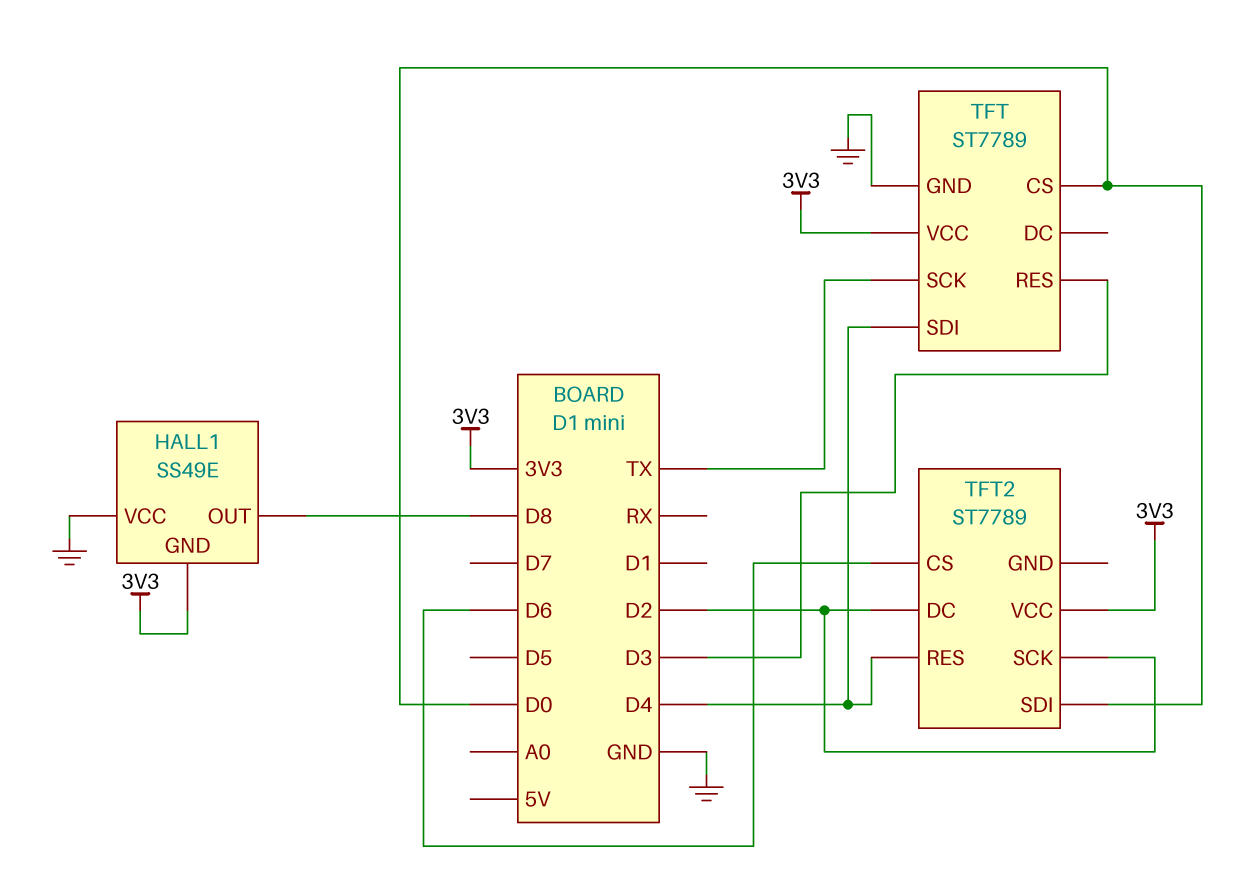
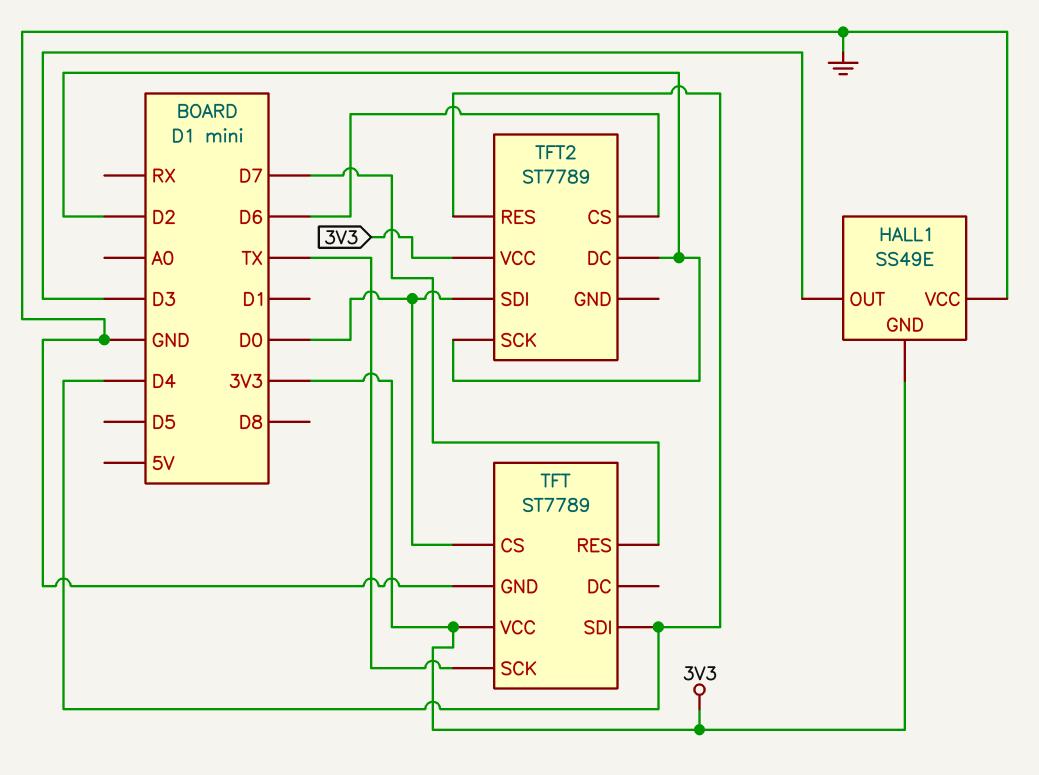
HALL1 pin OUT: D8 -> D3
TFT pin RES: D3 -> D7

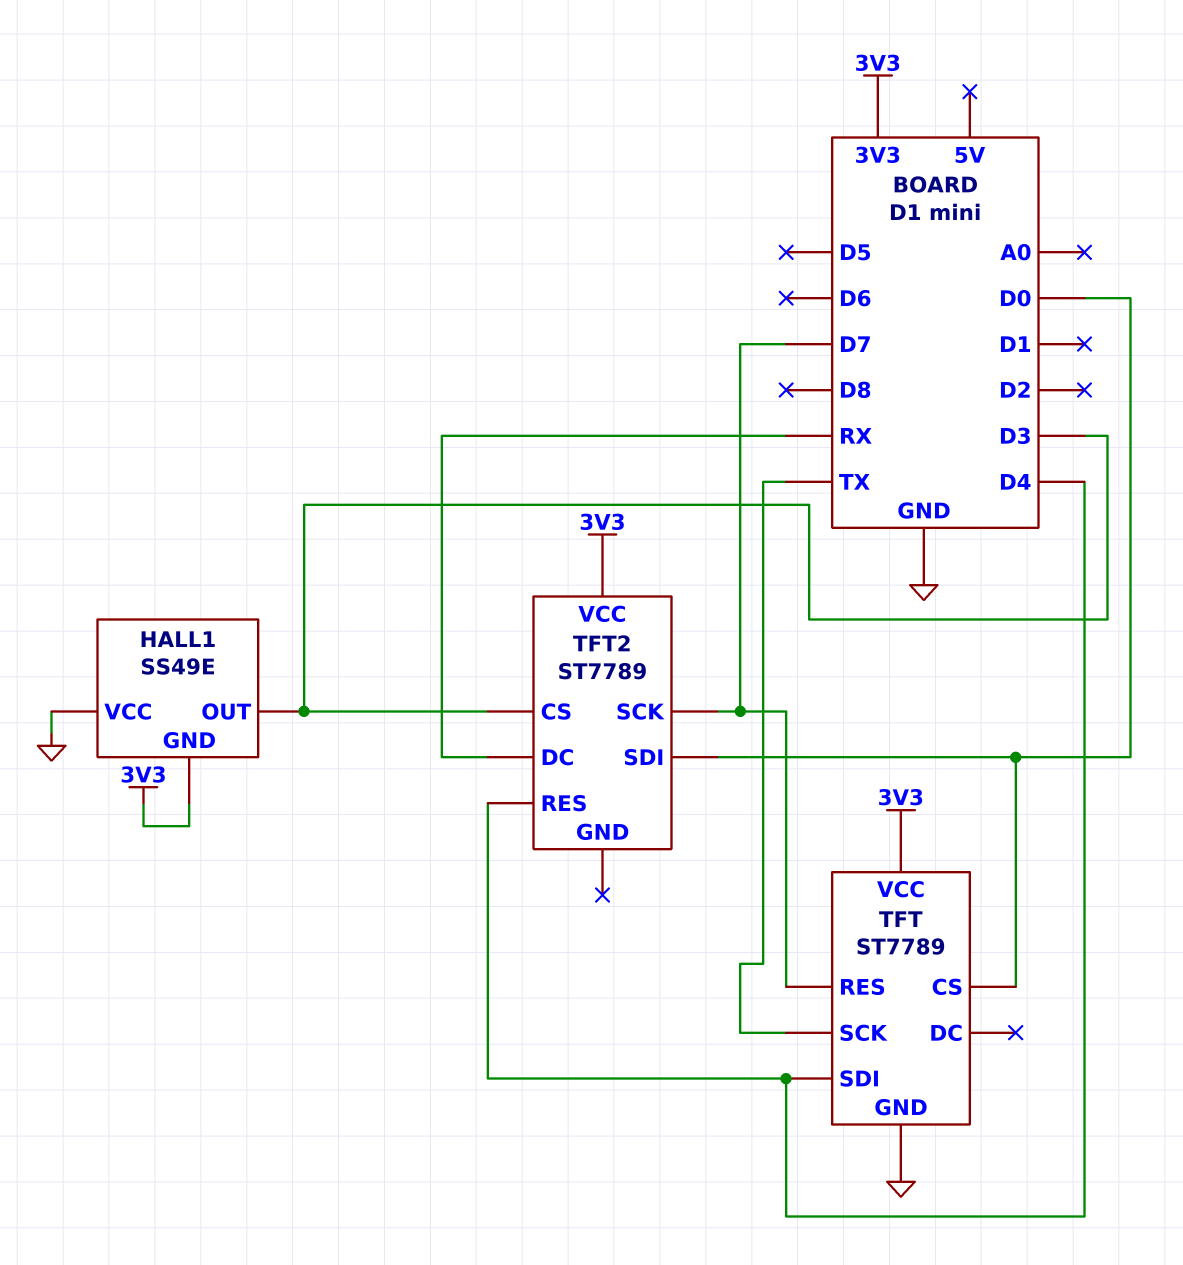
TFT2 pin CS: D6 -> D3
TFT2 pin DC: D2 -> RX
TFT2 pin SCK: D2 -> D7

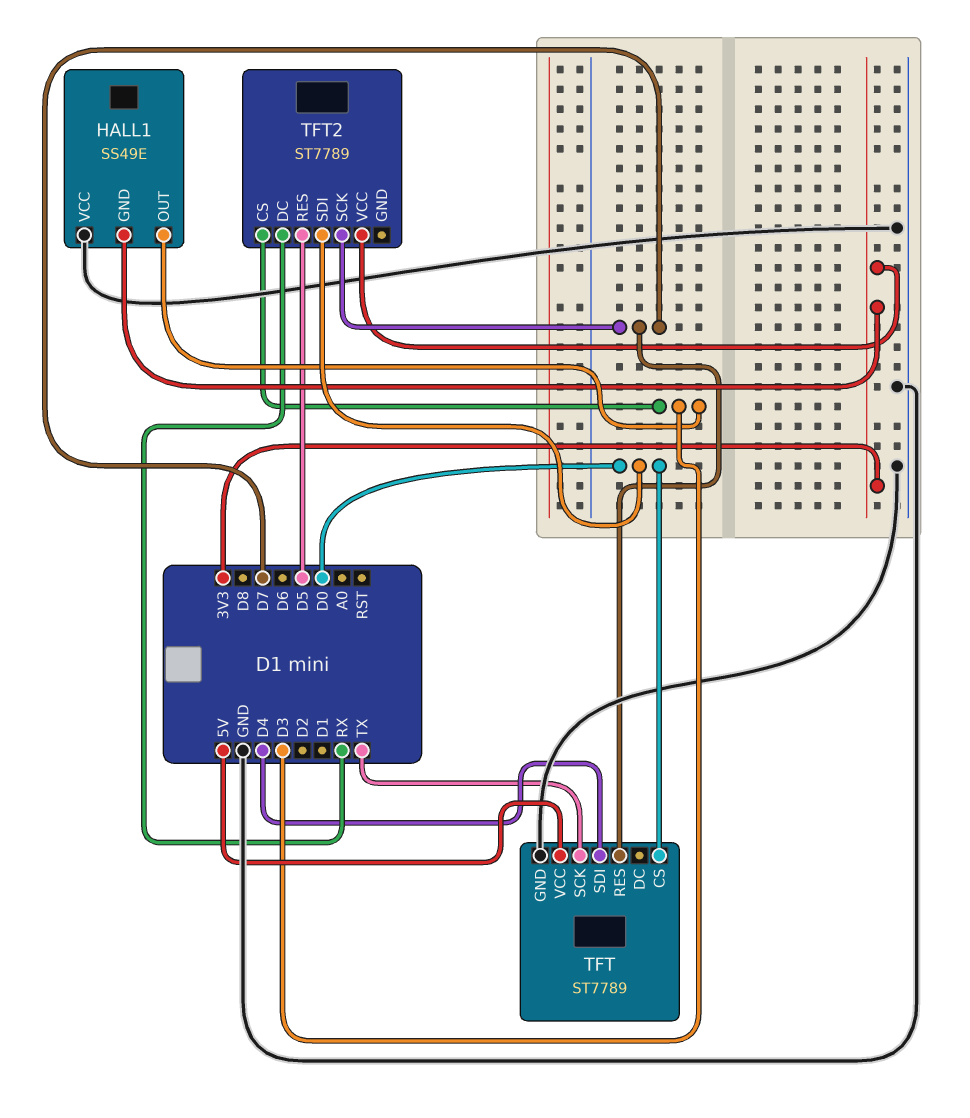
TFT pin VCC: 3V3 -> 5V
TFT2 pin RES: D4 -> D5

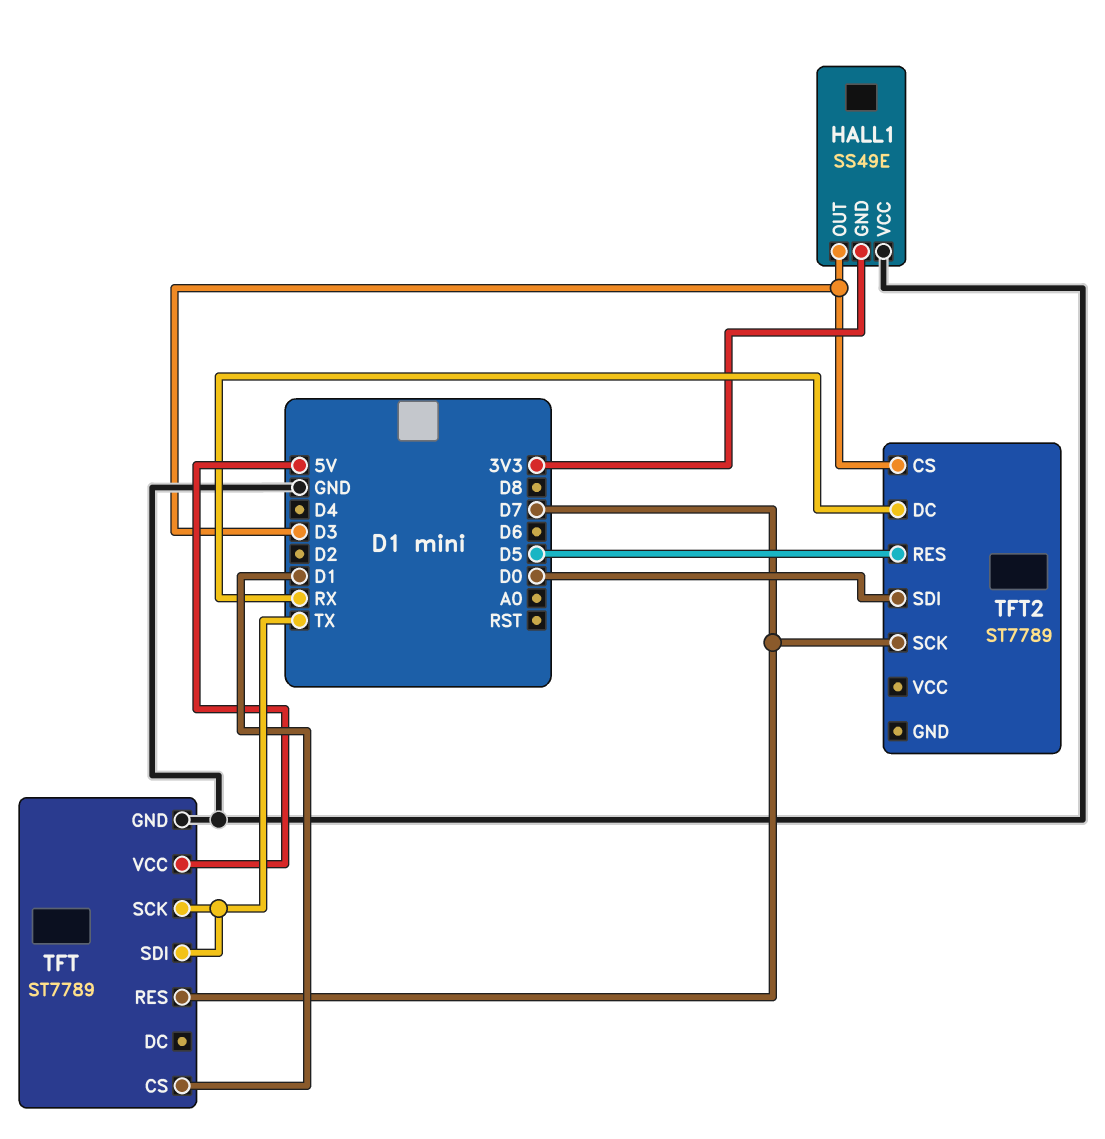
TFT pin CS: D0 -> D1
TFT pin SDI: D4 -> TX
TFT2 pin VCC: 3V3 -> none

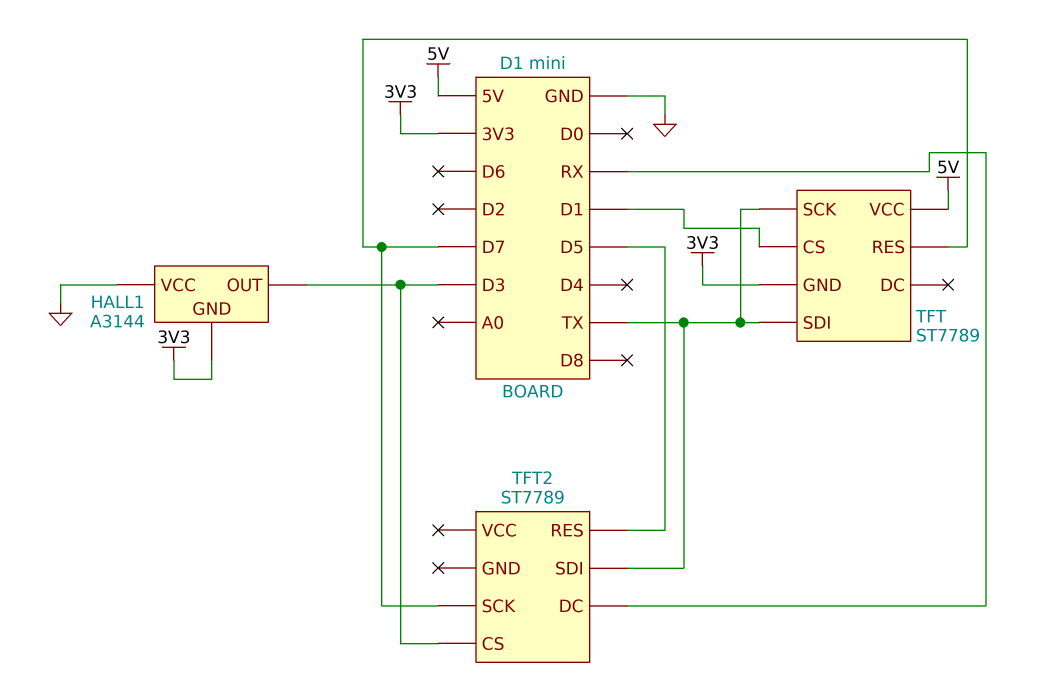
HALL1: SS49E -> A3144
TFT pin GND: GND -> 3V3
TFT2 pin SDI: D0 -> TX

